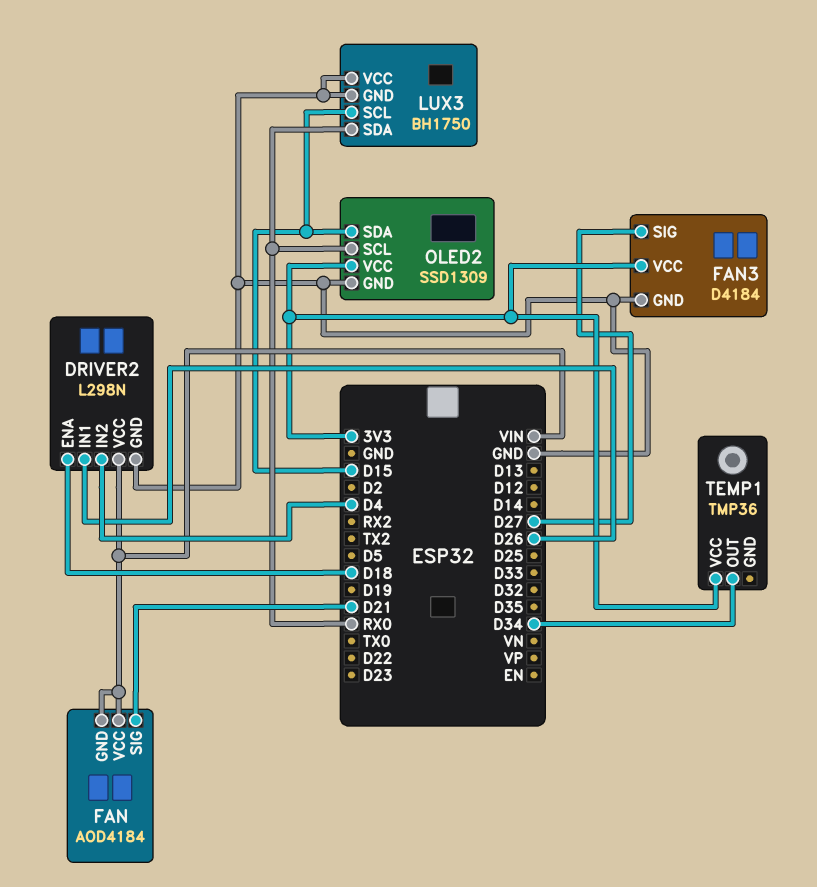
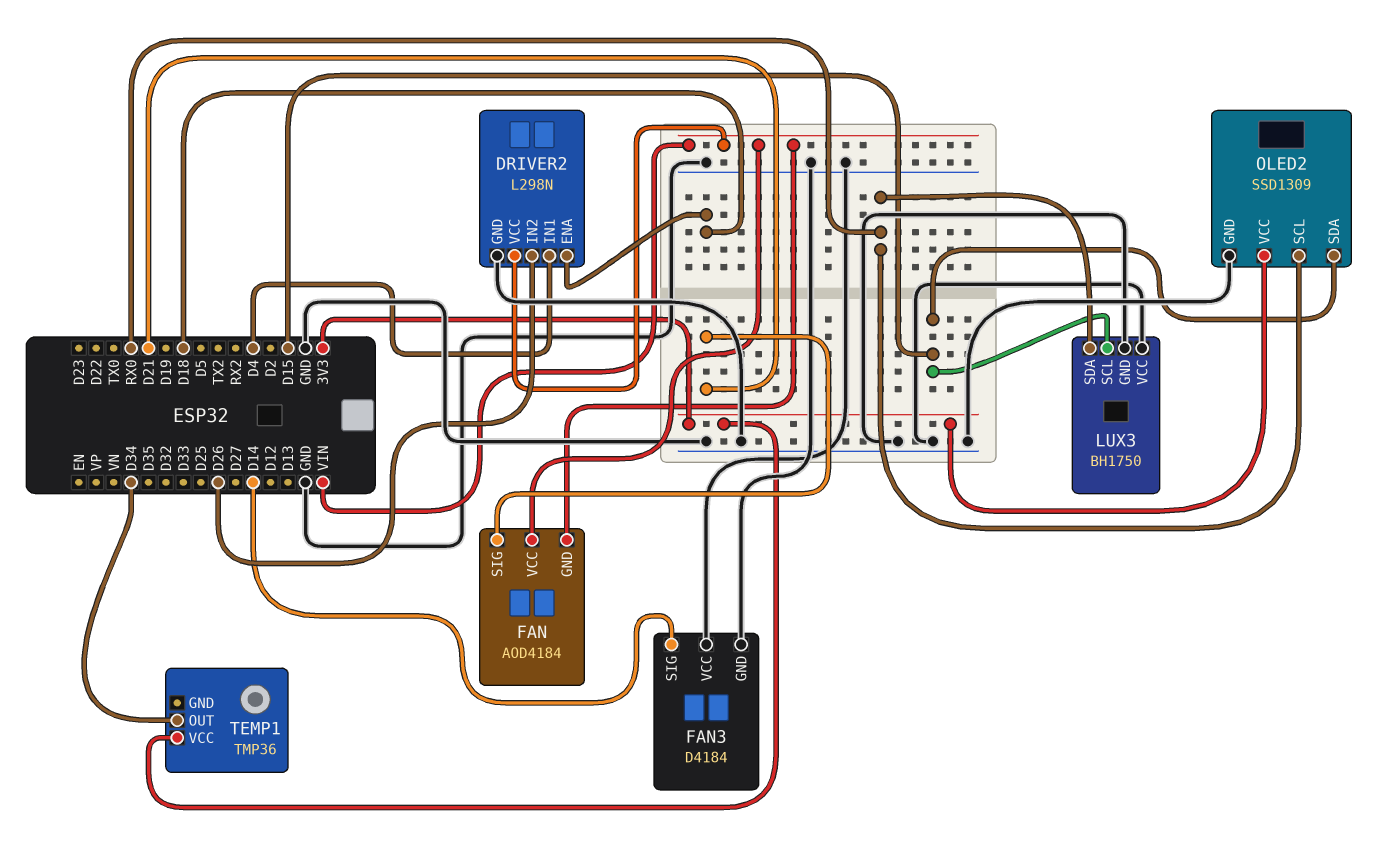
DRIVER2 pin IN1: D26 -> D4
DRIVER2 pin IN2: D4 -> D26
FAN3 pin SIG: D27 -> D14
FAN3 pin VCC: 3V3 -> GND

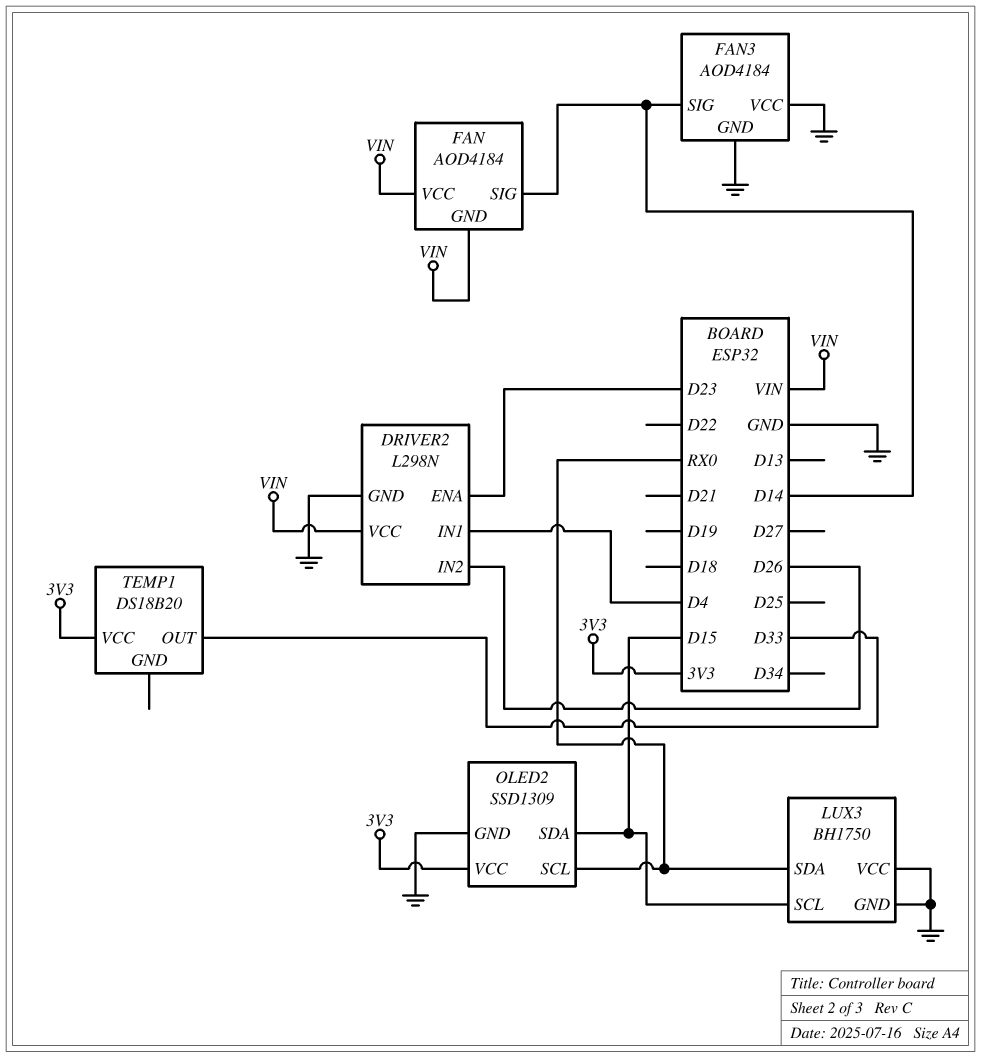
DRIVER2 pin ENA: D18 -> D23
FAN pin SIG: D21 -> D14
FAN3: D4184 -> AOD4184
TEMP1: TMP36 -> DS18B20
TEMP1 pin OUT: D34 -> D33

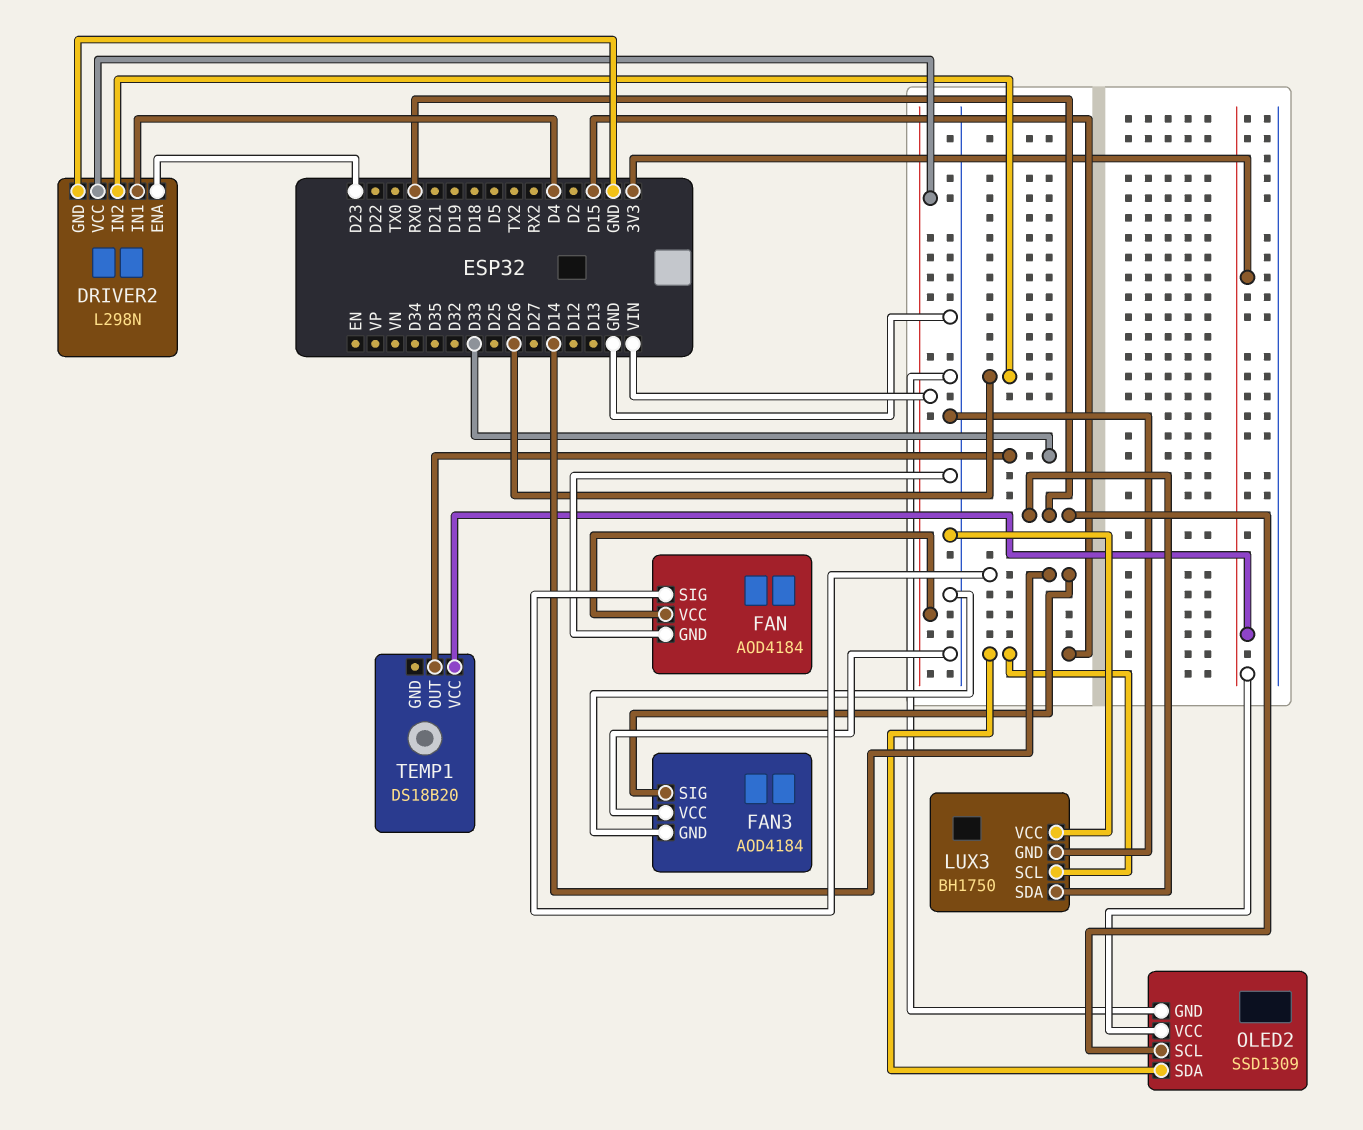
FAN pin GND: VIN -> GND

